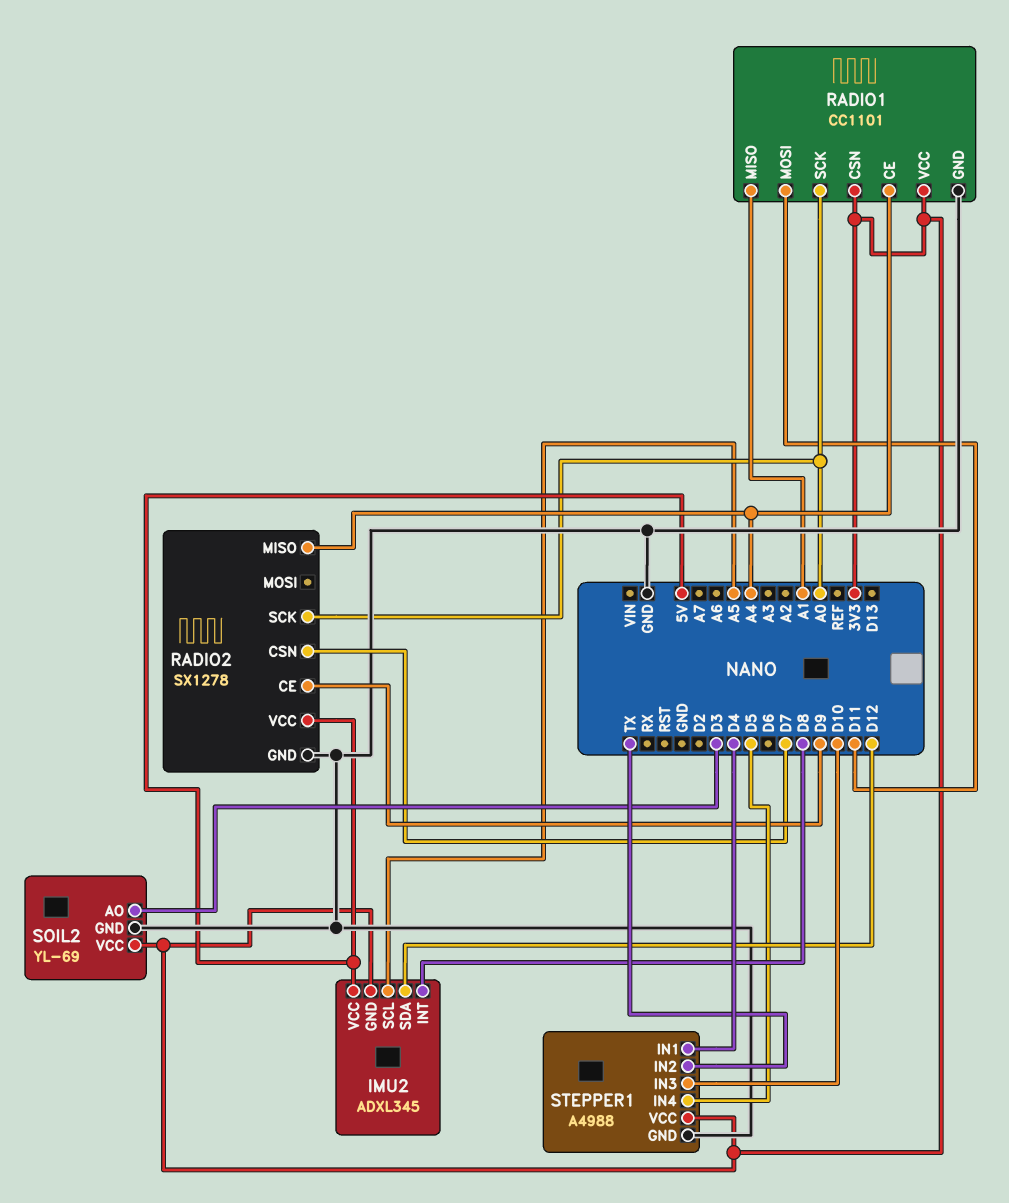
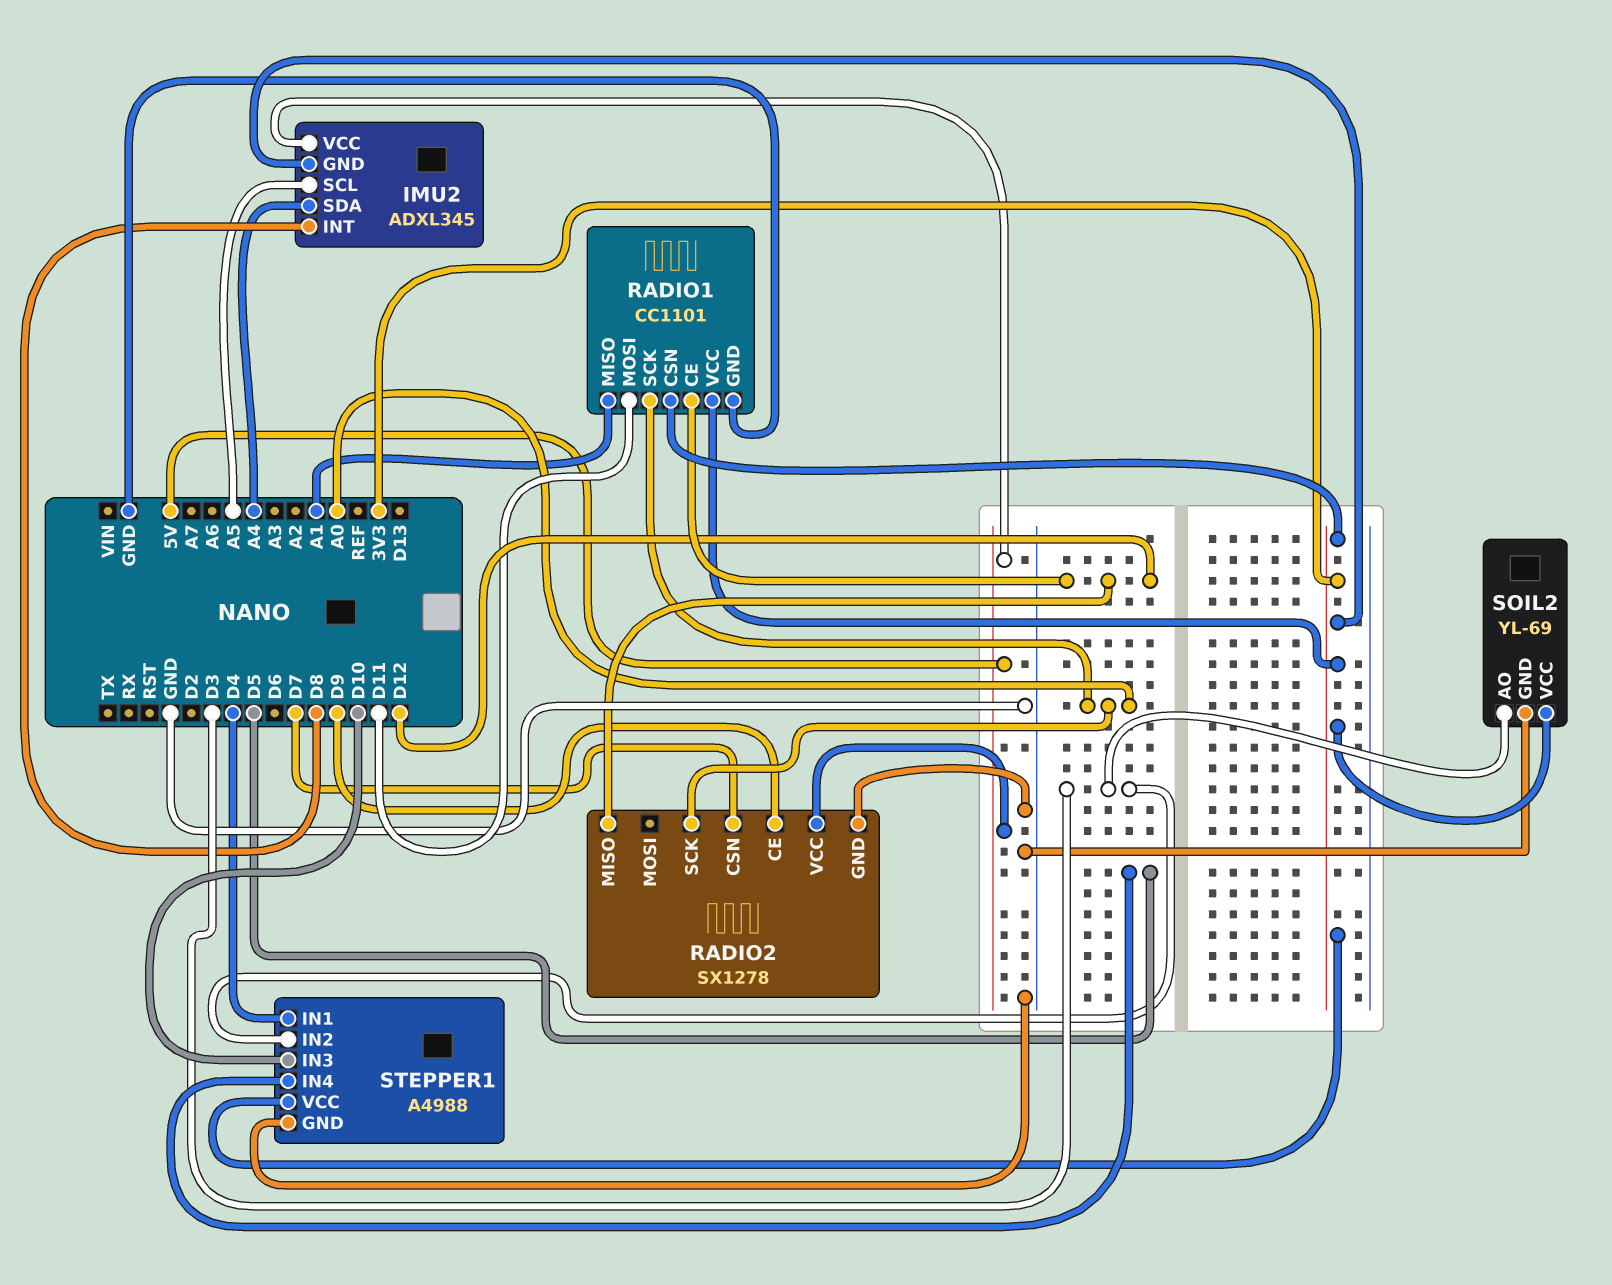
IMU2 pin SDA: D12 -> A4
RADIO1 pin CE: A4 -> D12
RADIO2 pin MISO: A4 -> D12
STEPPER1 pin IN2: TX -> D3

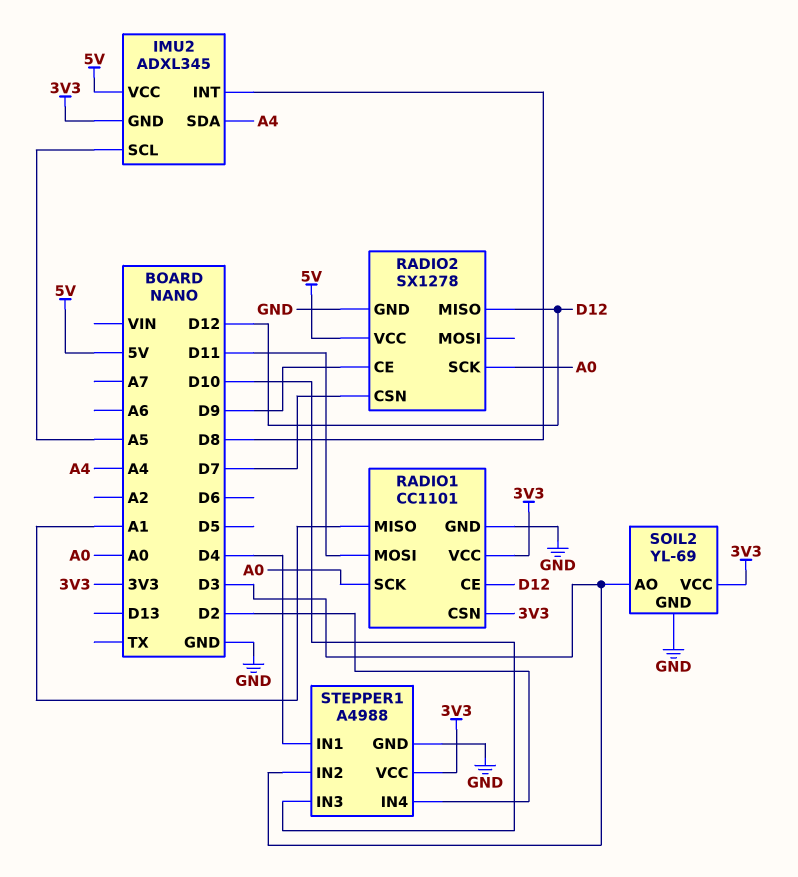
STEPPER1 pin IN4: D5 -> D2

